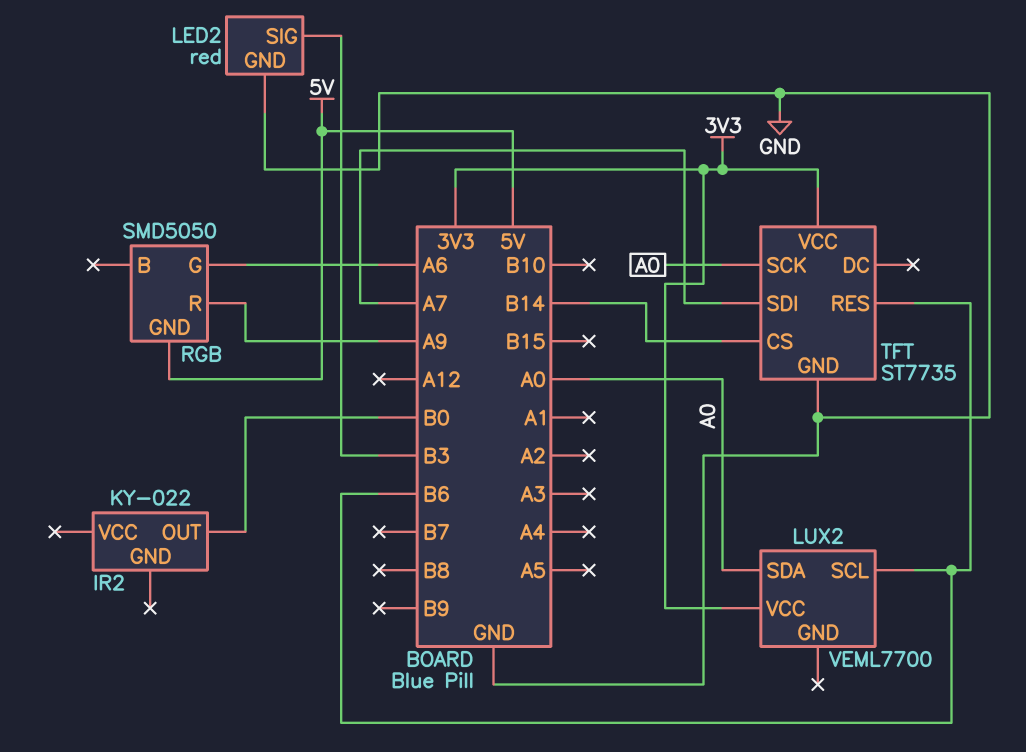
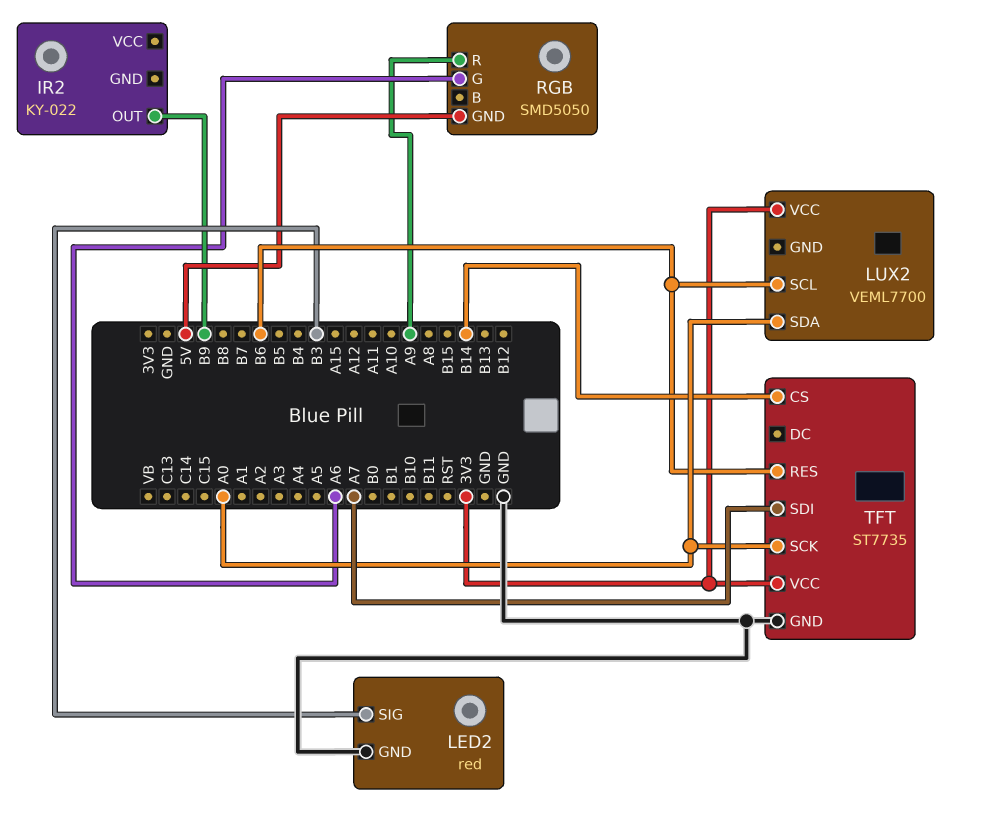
IR2 pin OUT: B0 -> B9

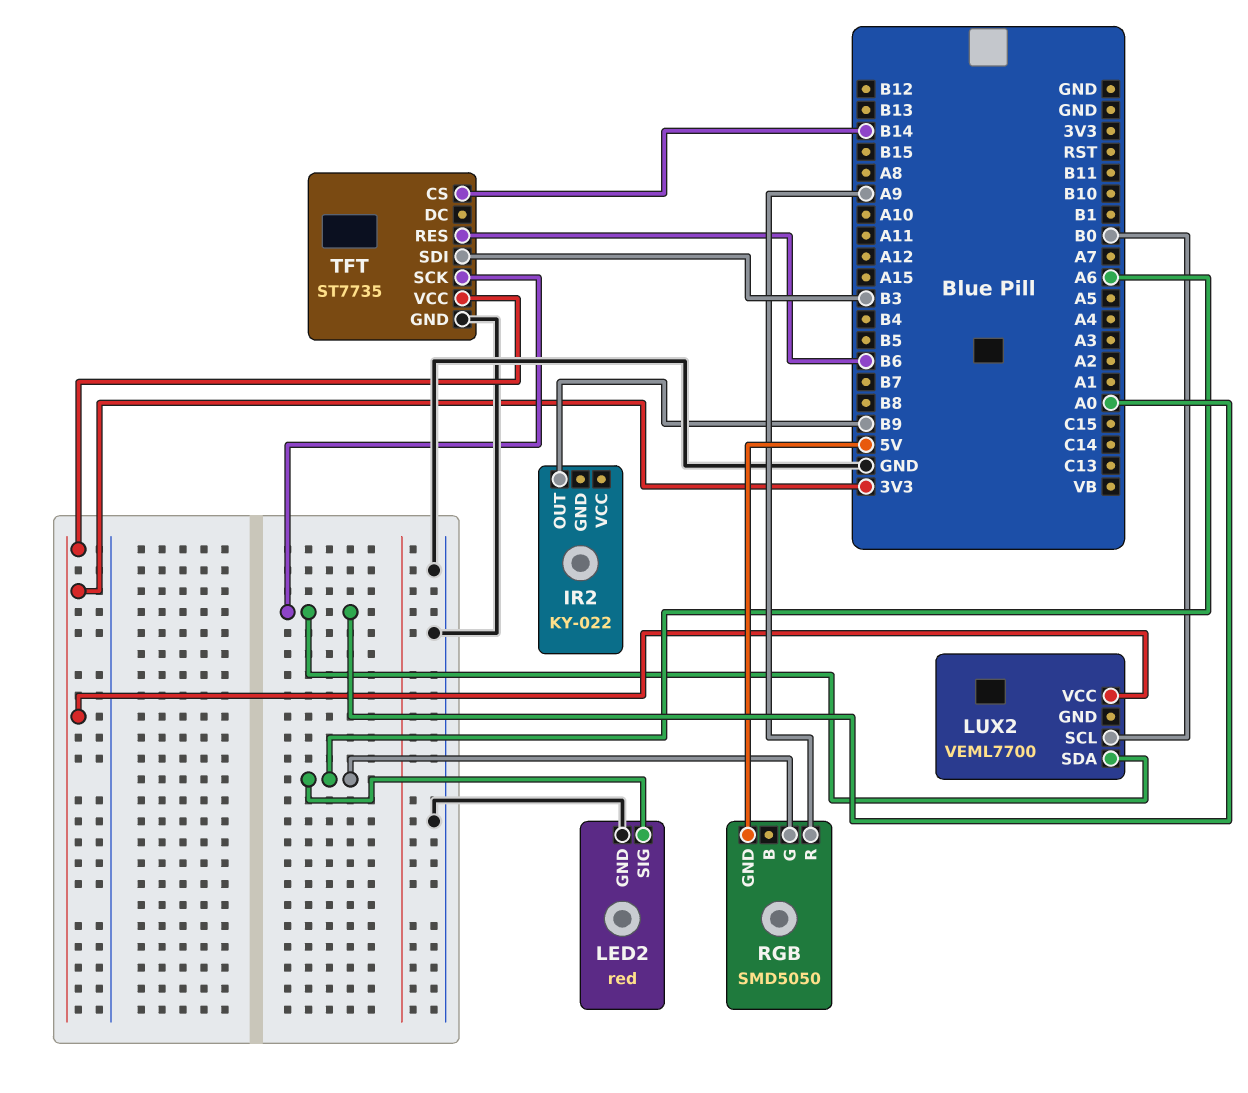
LED2 pin SIG: B3 -> A6
LUX2 pin SCL: B6 -> B0
TFT pin SDI: A7 -> B3

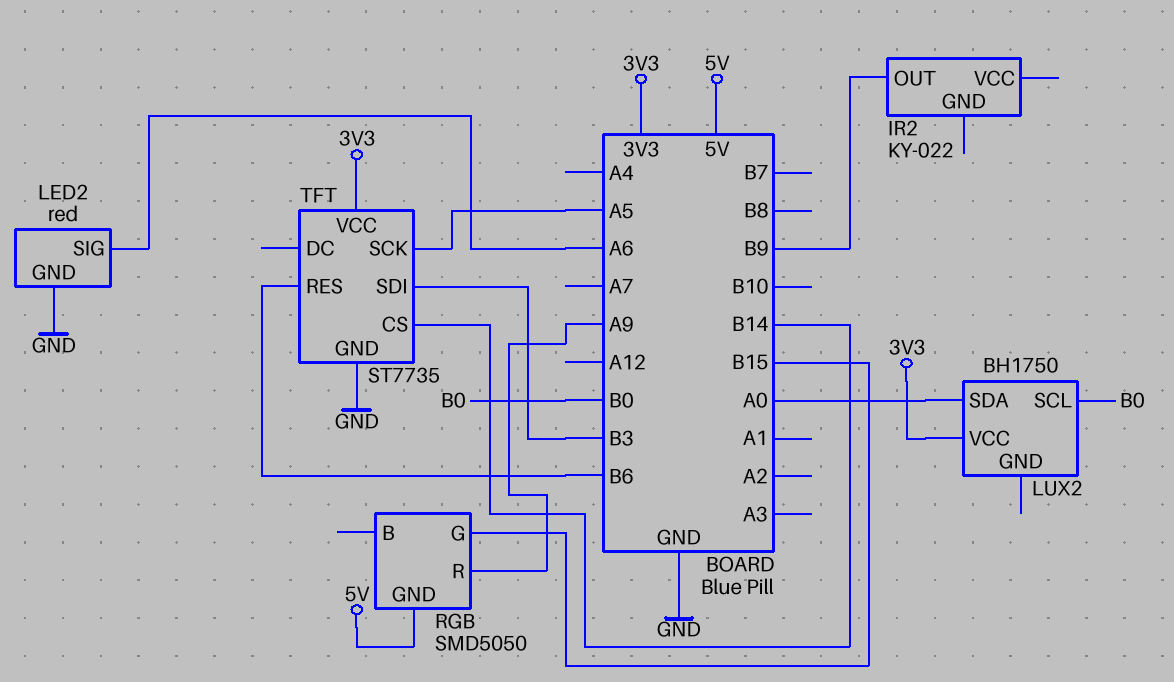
LUX2: VEML7700 -> BH1750
RGB pin G: A6 -> B15
TFT pin SCK: A0 -> A5

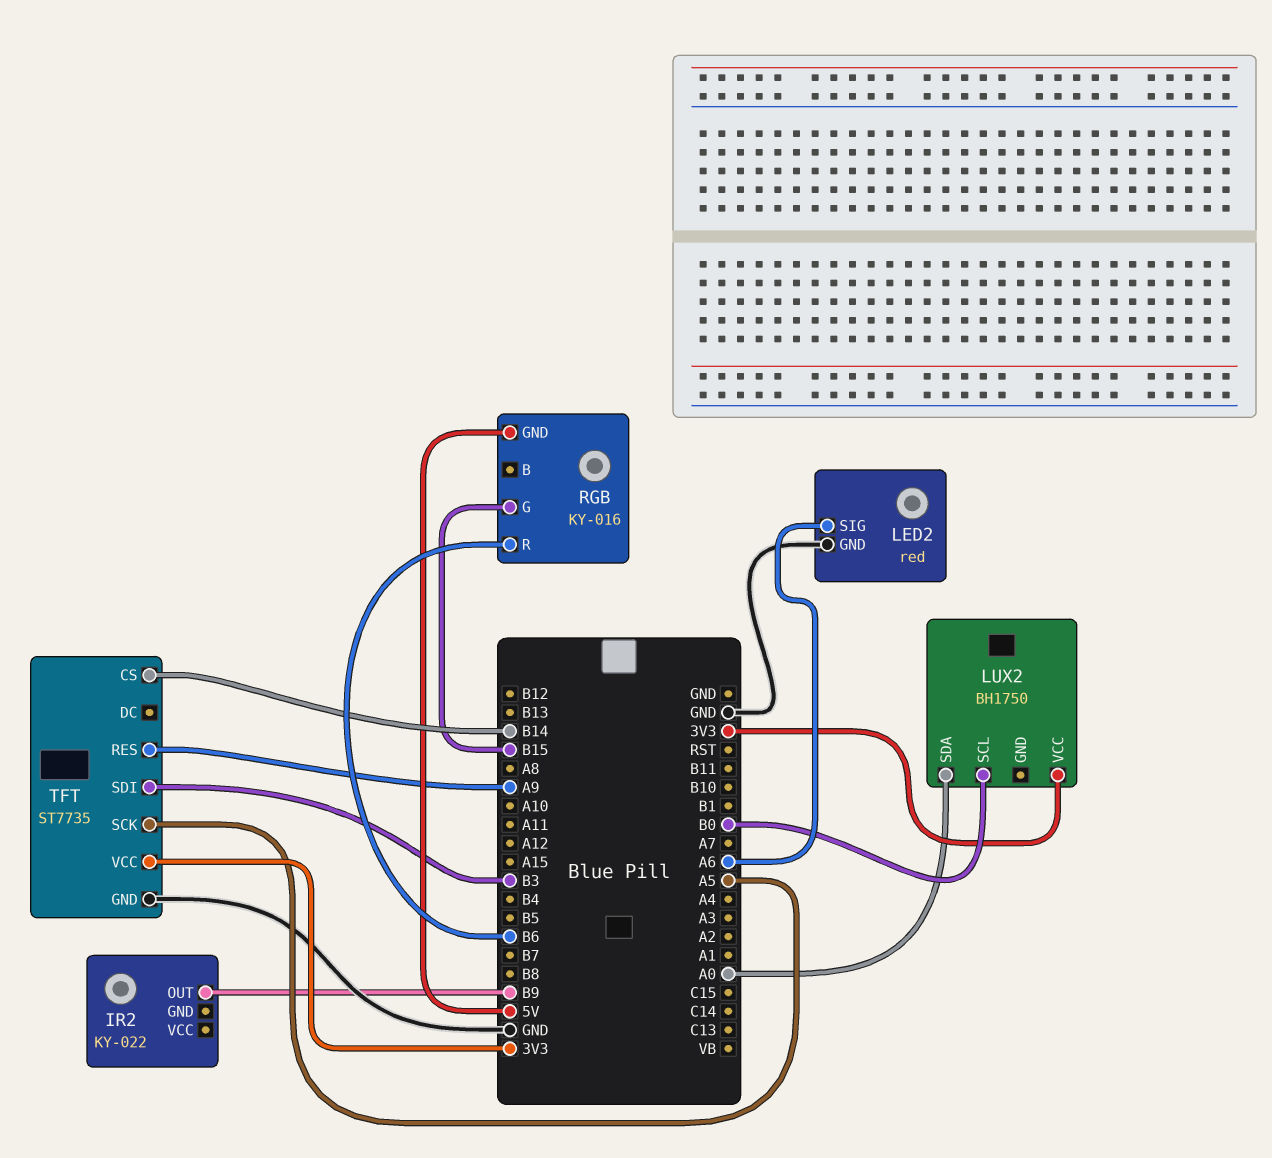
RGB: SMD5050 -> KY-016
RGB pin R: A9 -> B6
TFT pin RES: B6 -> A9

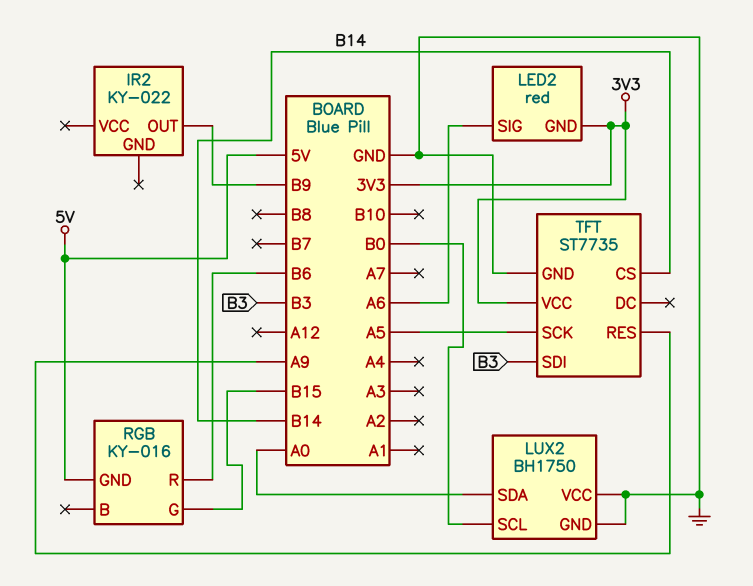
LED2 pin GND: GND -> 3V3
LUX2 pin GND: none -> GND
LUX2 pin VCC: 3V3 -> GND

